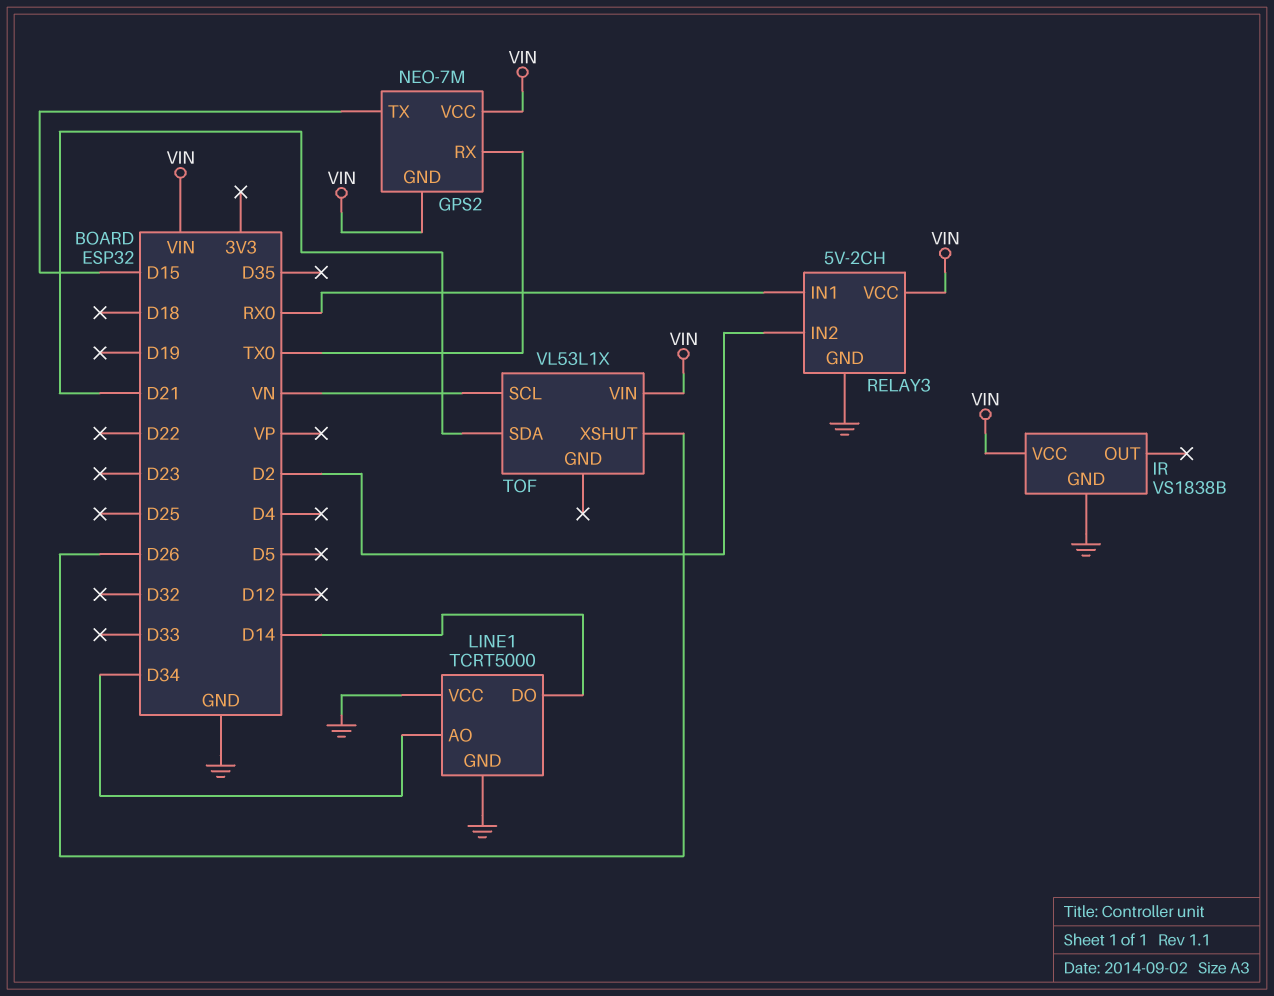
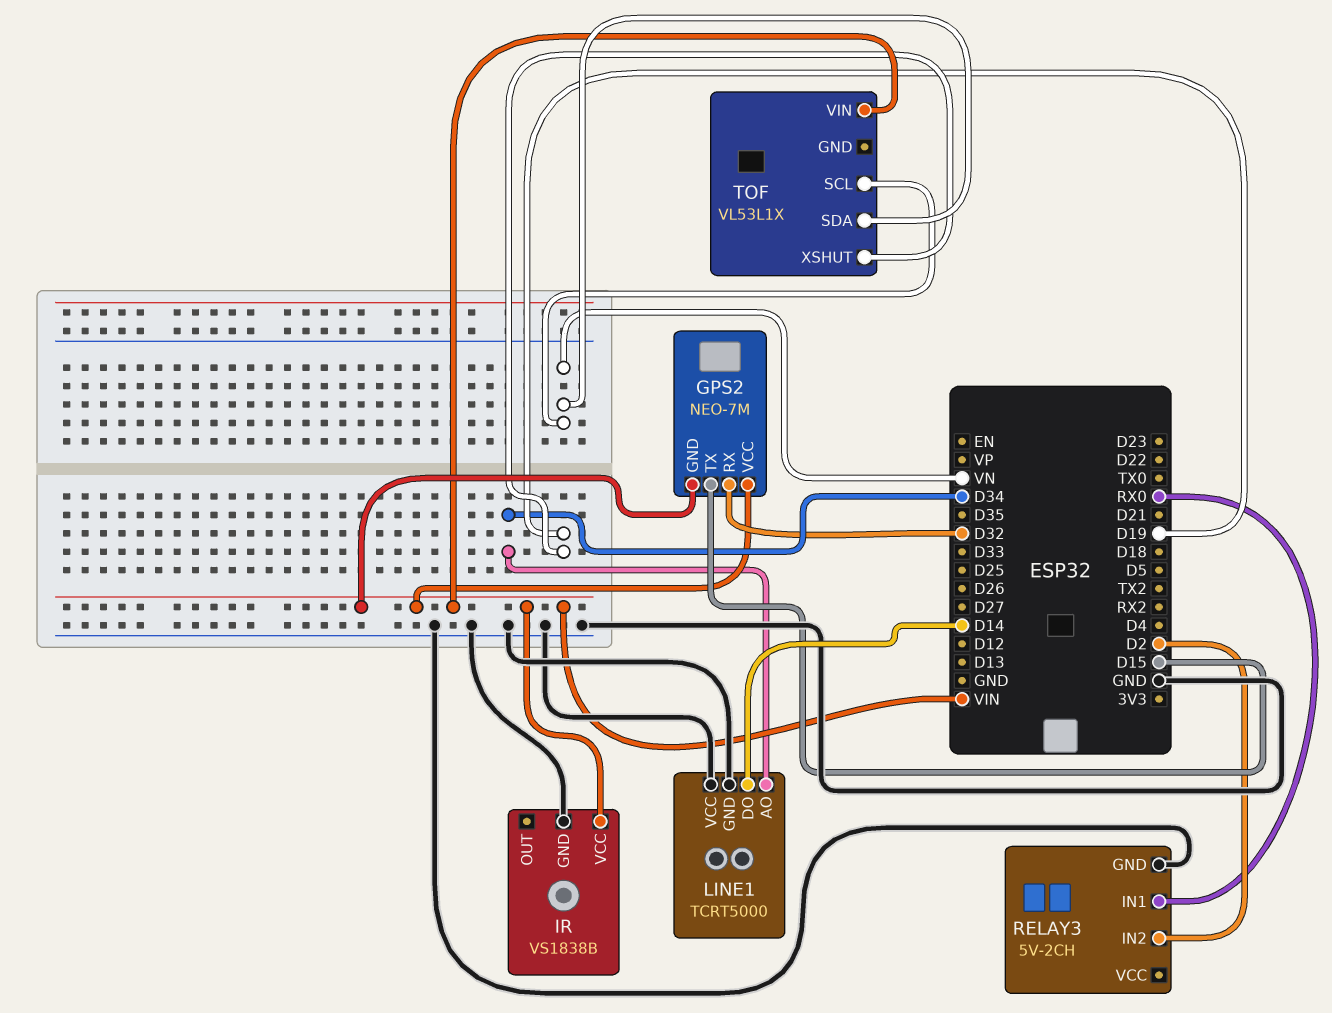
GPS2 pin RX: TX0 -> D32
RELAY3 pin VCC: VIN -> none
TOF pin SDA: D21 -> VN
TOF pin XSHUT: D26 -> D19

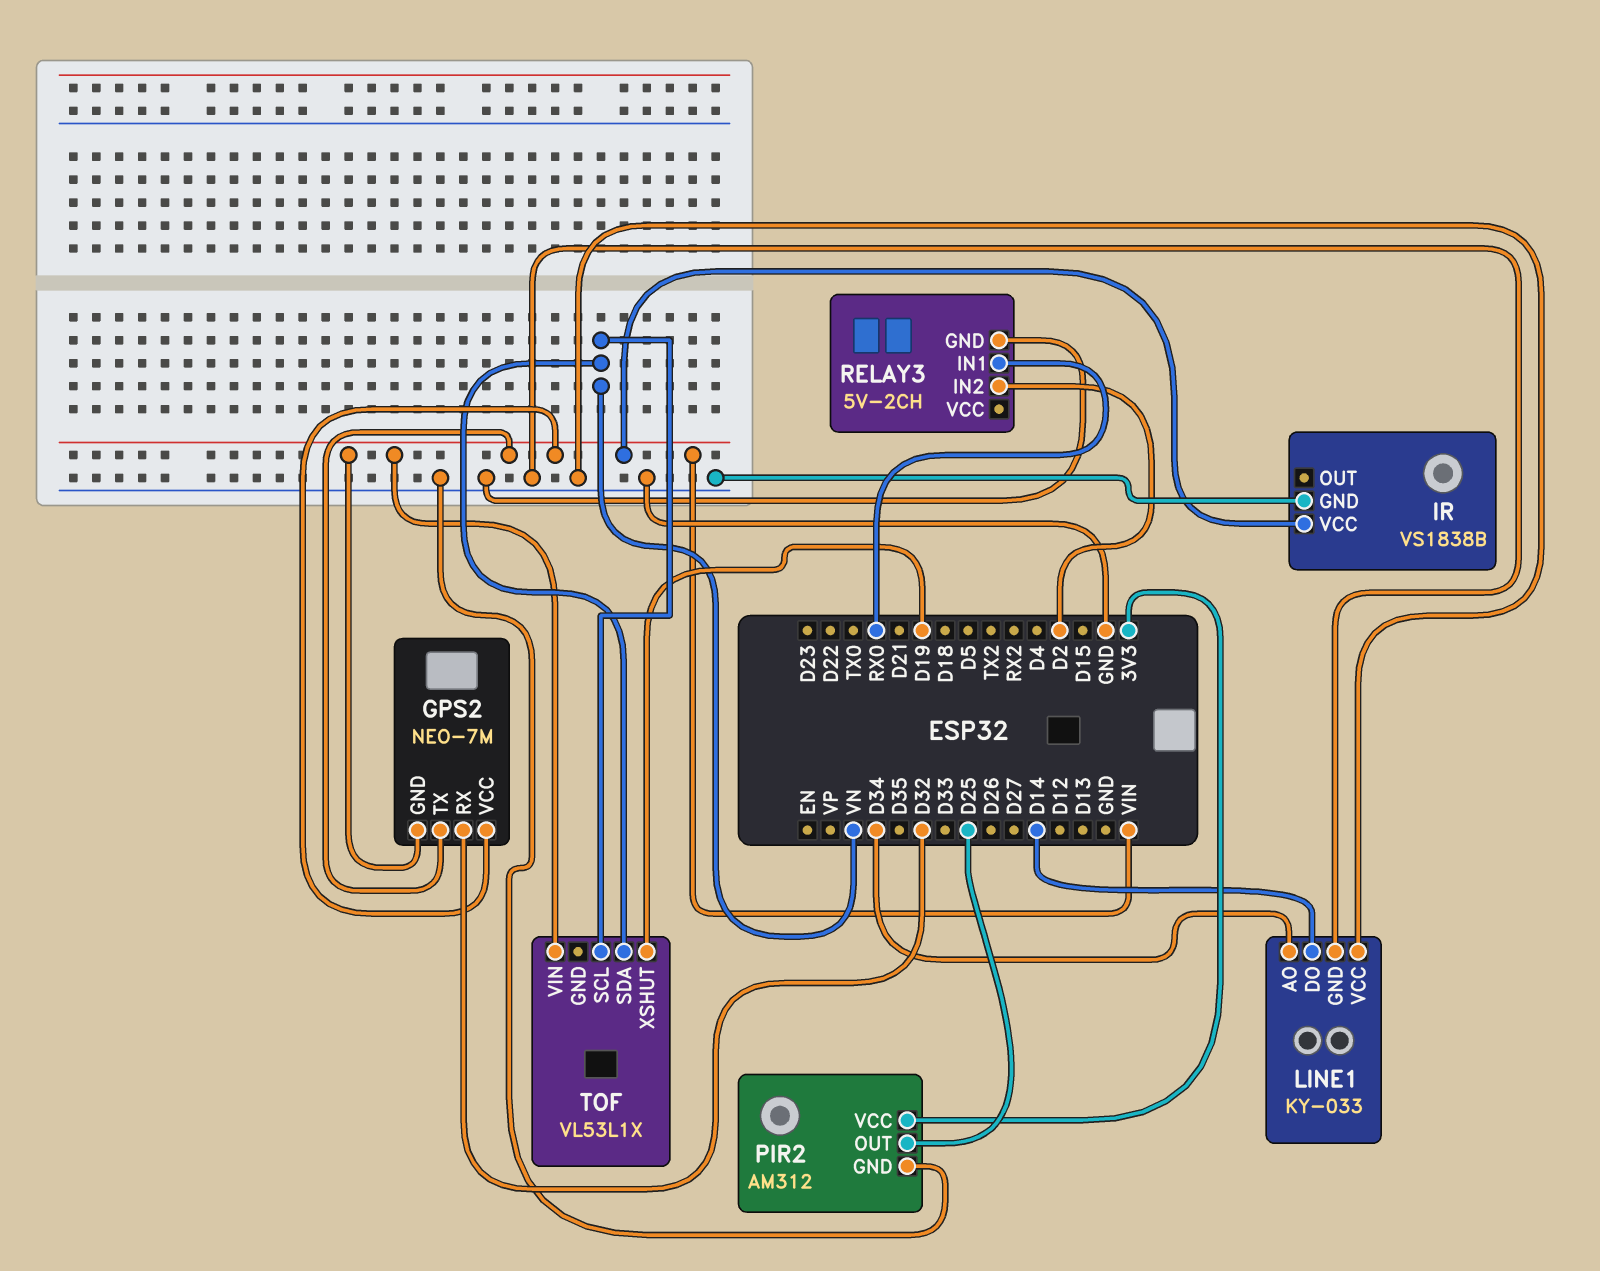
GPS2 pin TX: D15 -> VIN
LINE1: TCRT5000 -> KY-033
PIR2: none -> AM312
PIR2 pin GND: none -> GND
PIR2 pin OUT: none -> D25
PIR2 pin VCC: none -> 3V3

